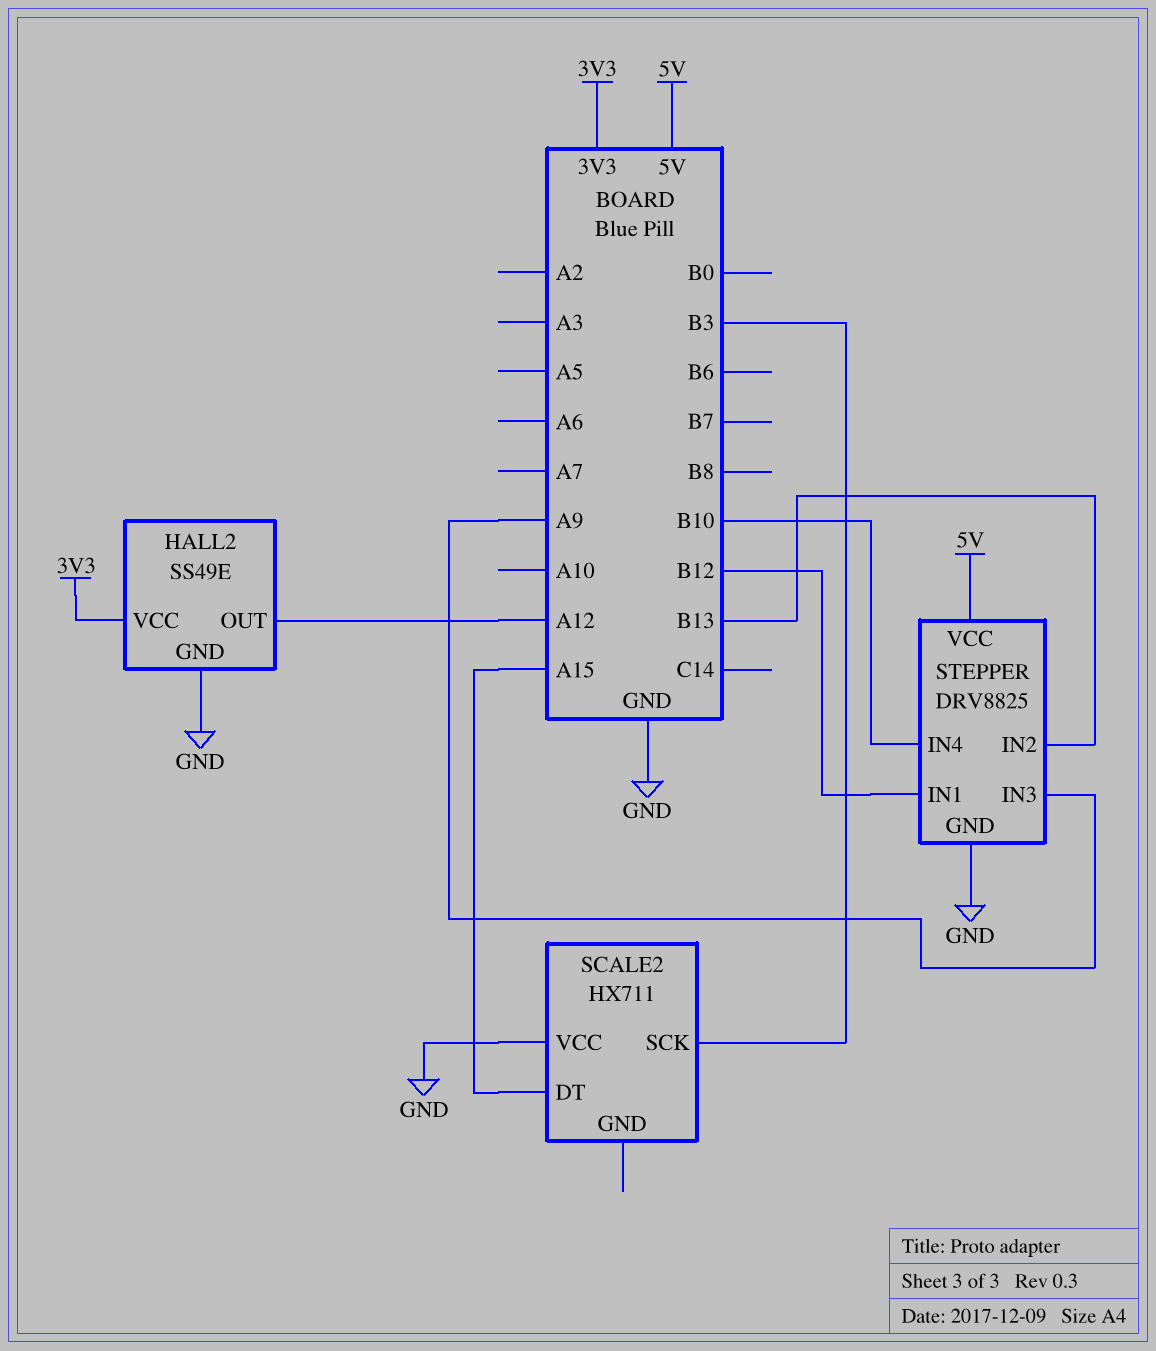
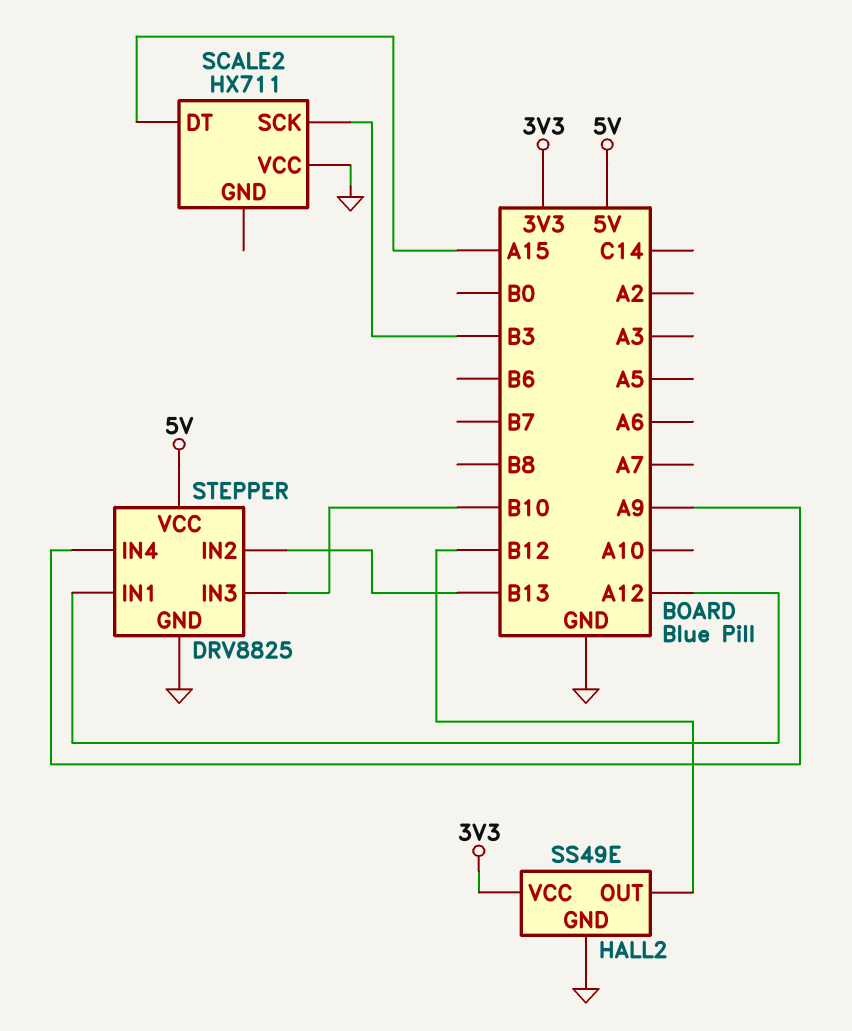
HALL2 pin OUT: A12 -> B12
STEPPER pin IN1: B12 -> A12
STEPPER pin IN3: A9 -> B10
STEPPER pin IN4: B10 -> A9

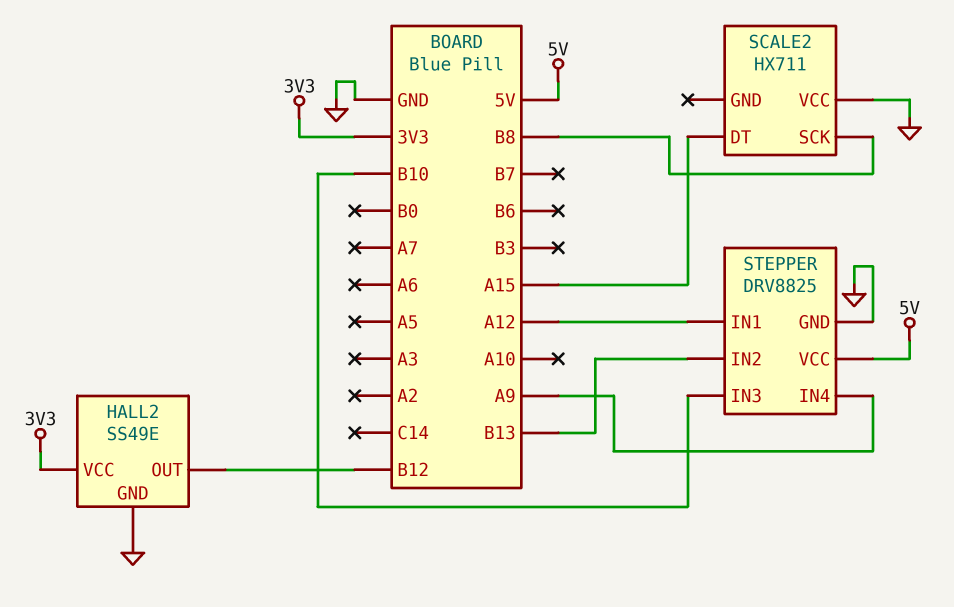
SCALE2 pin SCK: B3 -> B8

